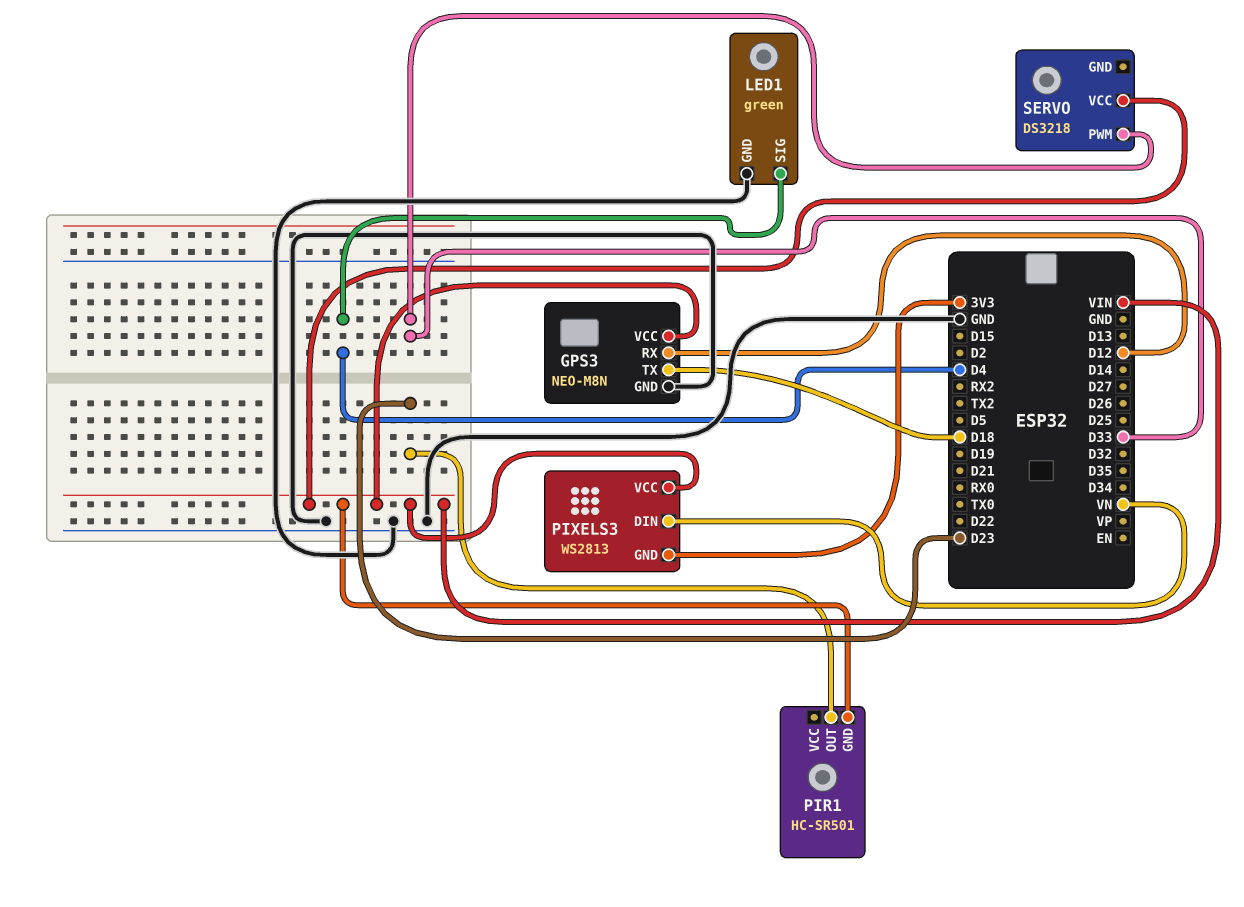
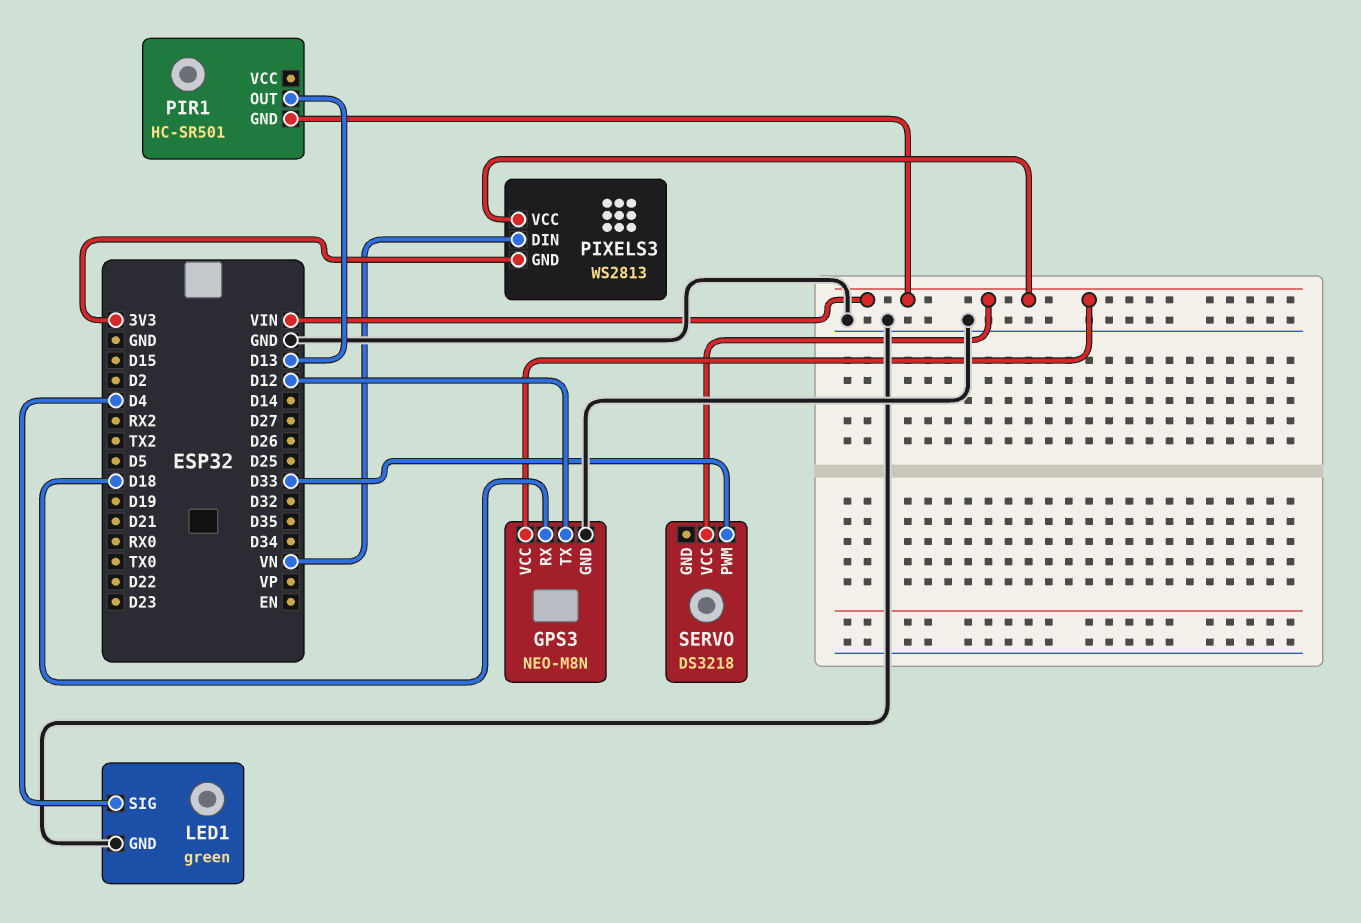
GPS3 pin RX: D12 -> D18
GPS3 pin TX: D18 -> D12
PIR1 pin OUT: D23 -> D13

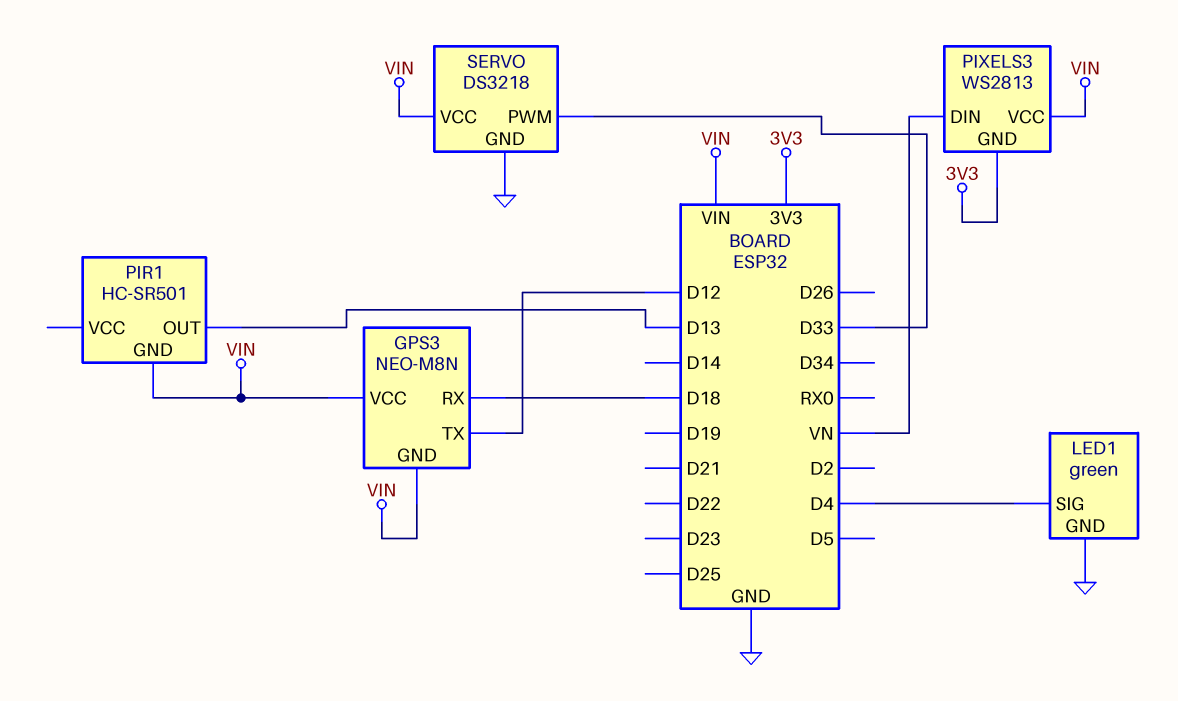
GPS3 pin GND: GND -> VIN
SERVO pin GND: none -> GND

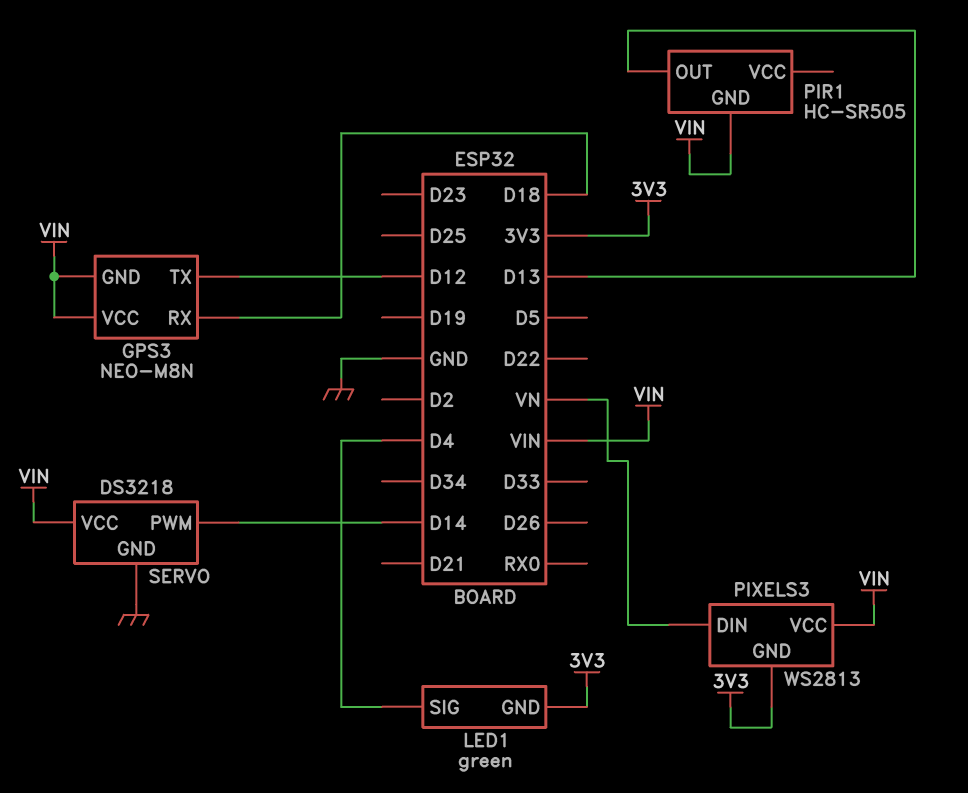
LED1 pin GND: GND -> 3V3
PIR1: HC-SR501 -> HC-SR505
SERVO pin PWM: D33 -> D14

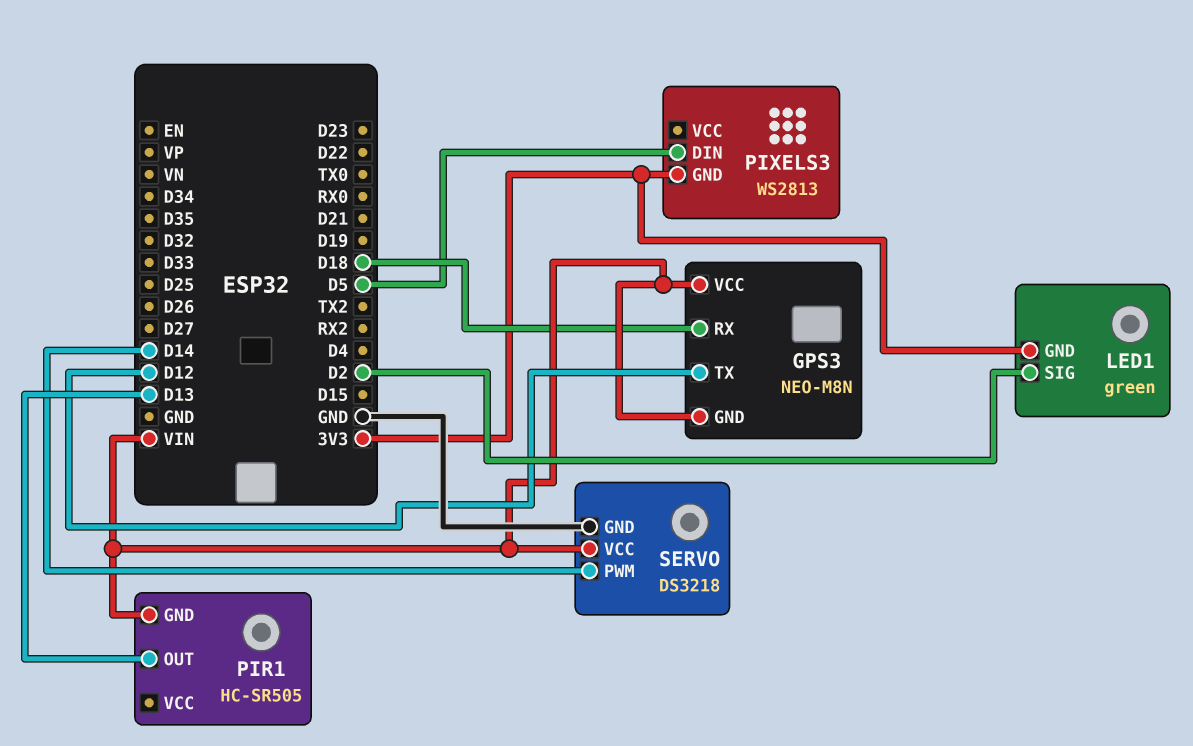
LED1 pin SIG: D4 -> D2
PIXELS3 pin DIN: VN -> D5
PIXELS3 pin VCC: VIN -> none

